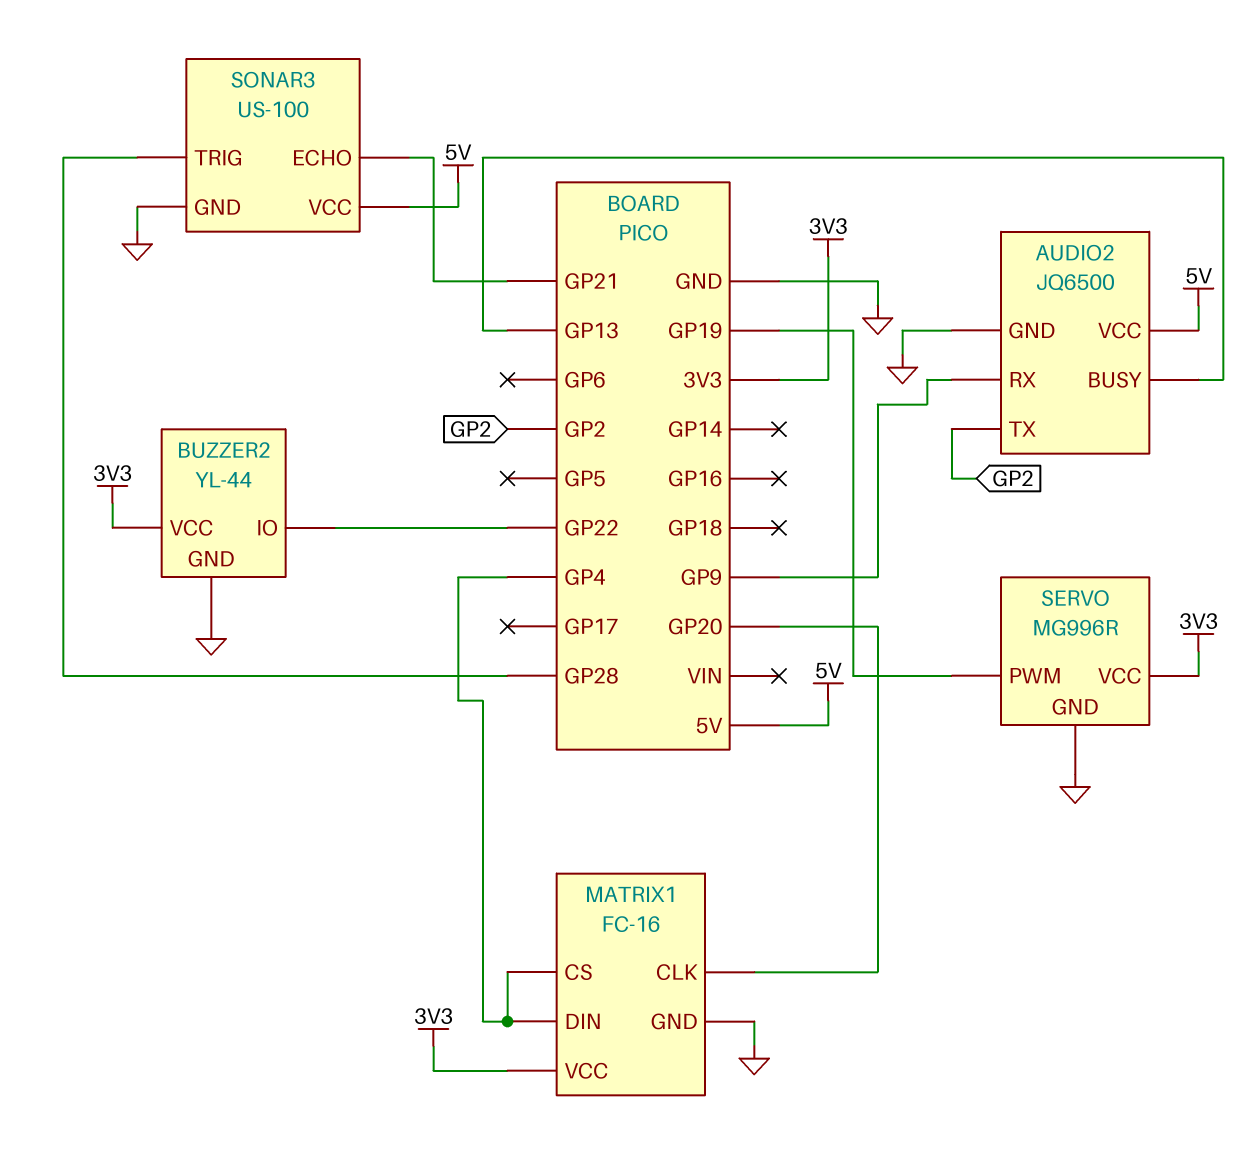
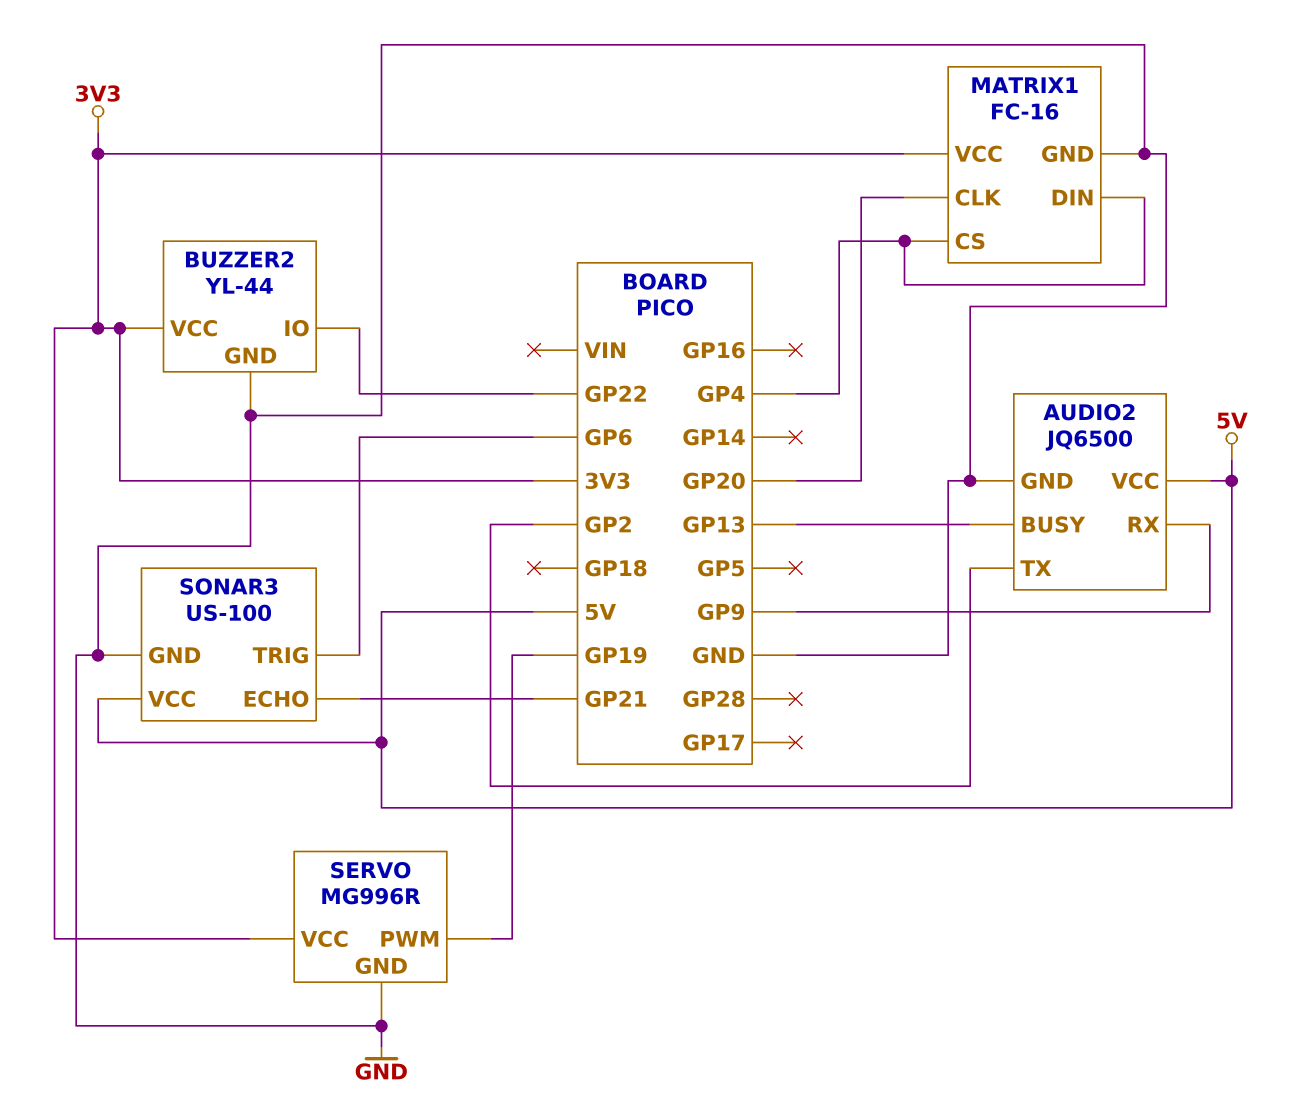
SONAR3 pin TRIG: GP28 -> GP6

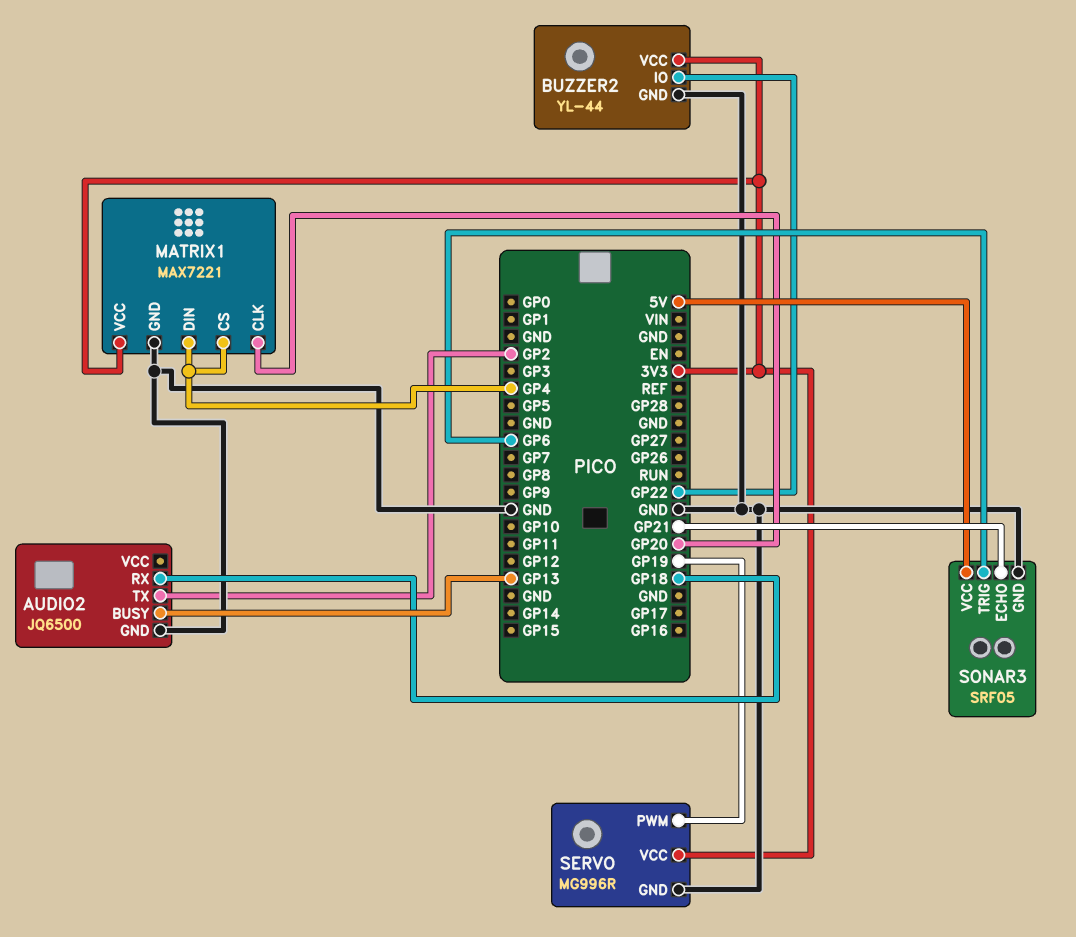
AUDIO2 pin RX: GP9 -> GP18
AUDIO2 pin VCC: 5V -> none
MATRIX1: FC-16 -> MAX7221
SONAR3: US-100 -> SRF05

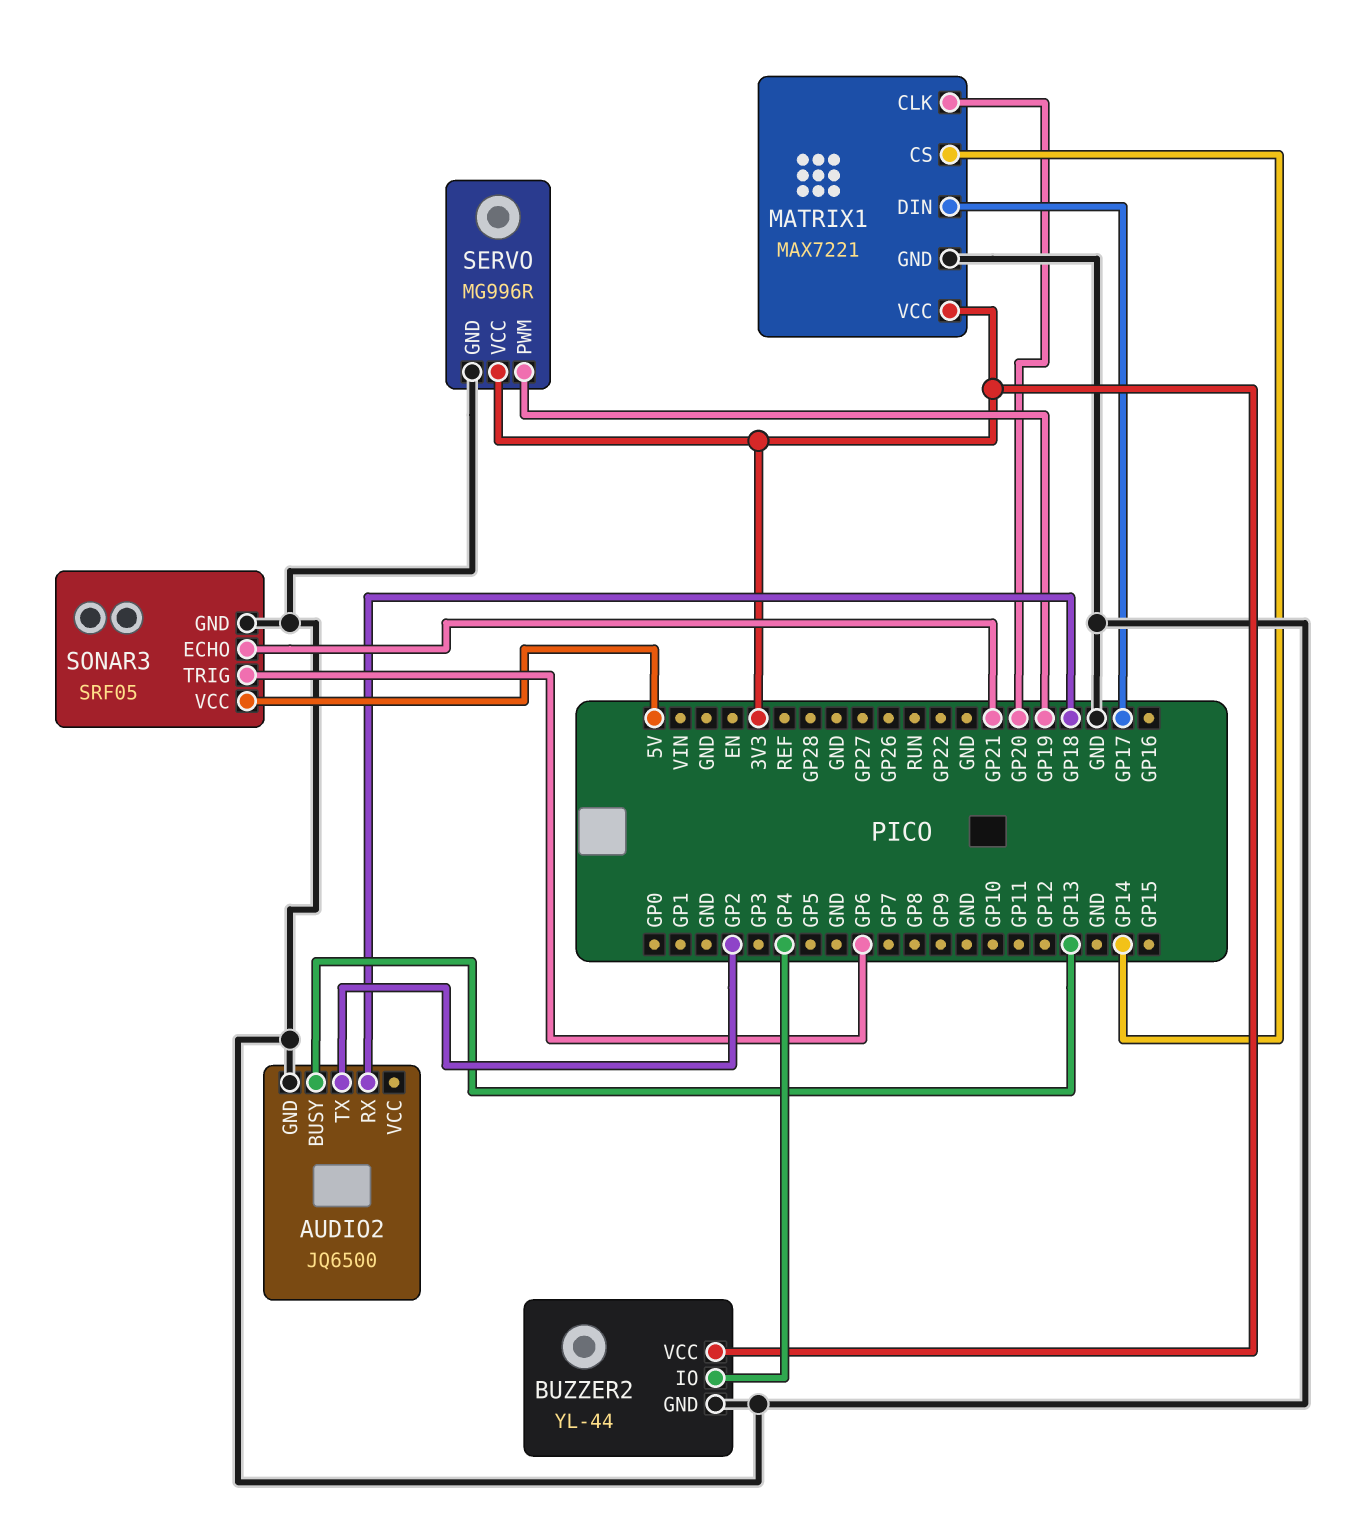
BUZZER2 pin IO: GP22 -> GP4
MATRIX1 pin CS: GP4 -> GP14
MATRIX1 pin DIN: GP4 -> GP17

